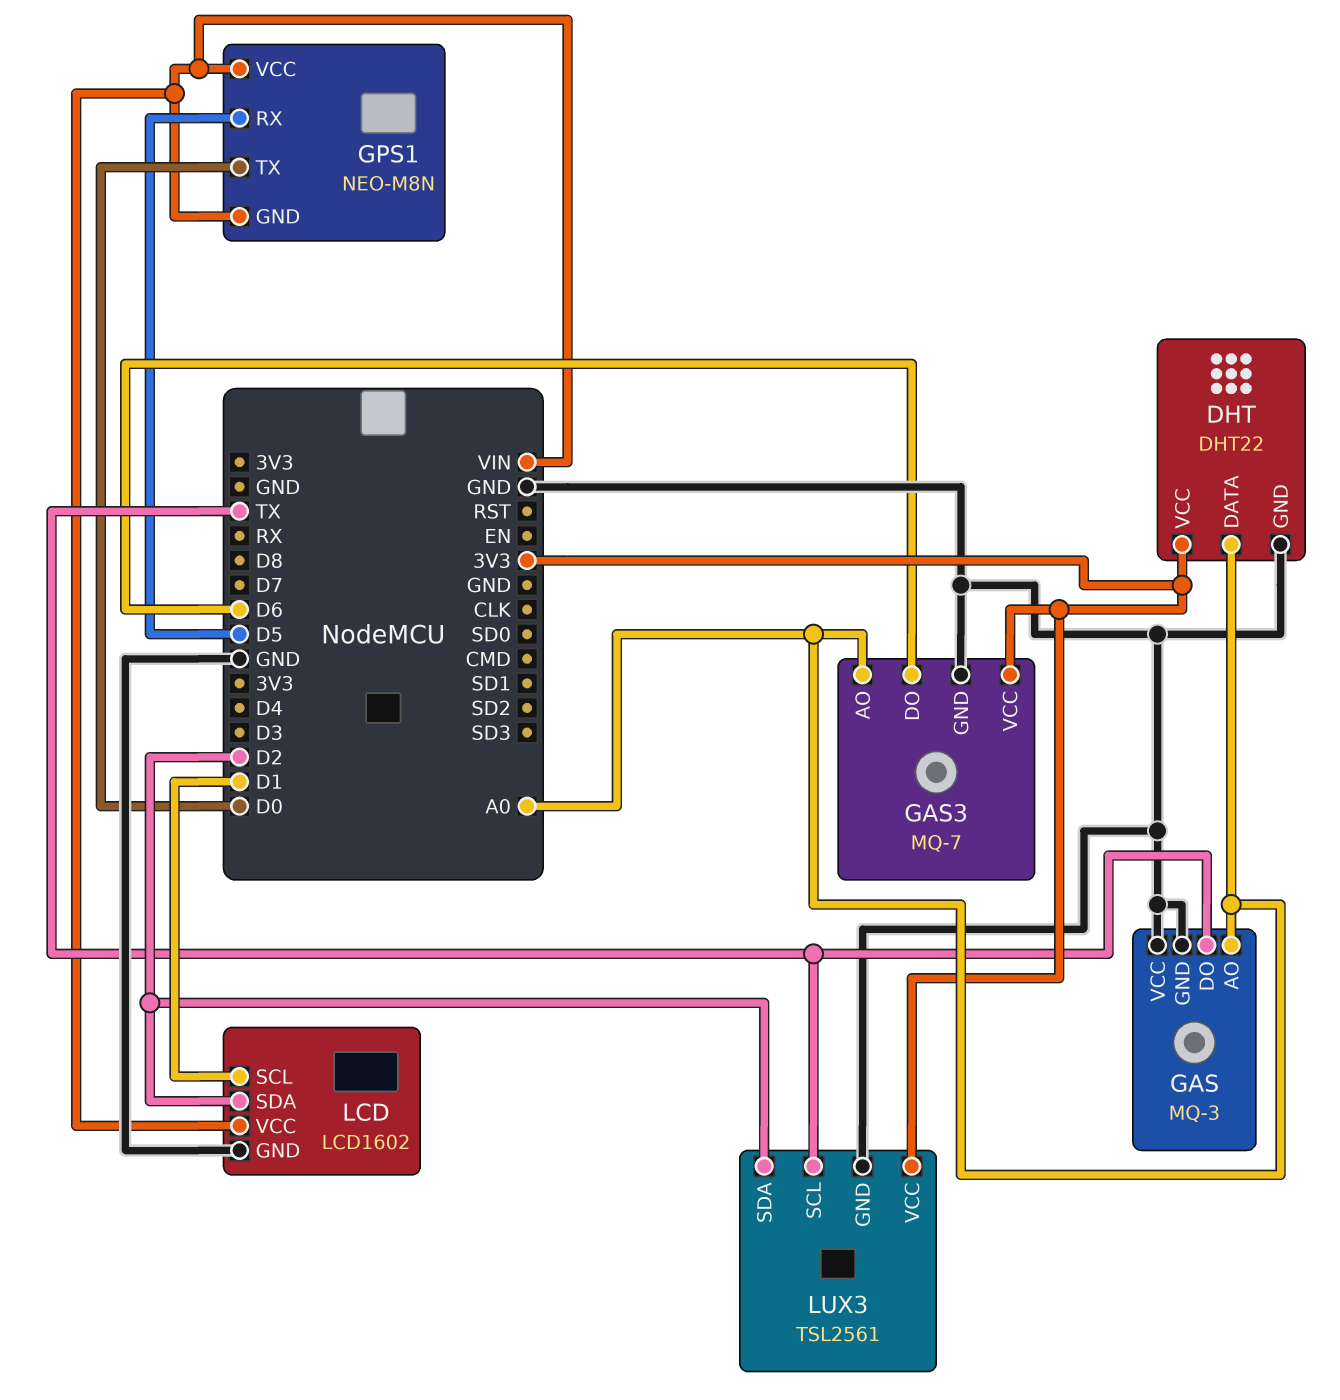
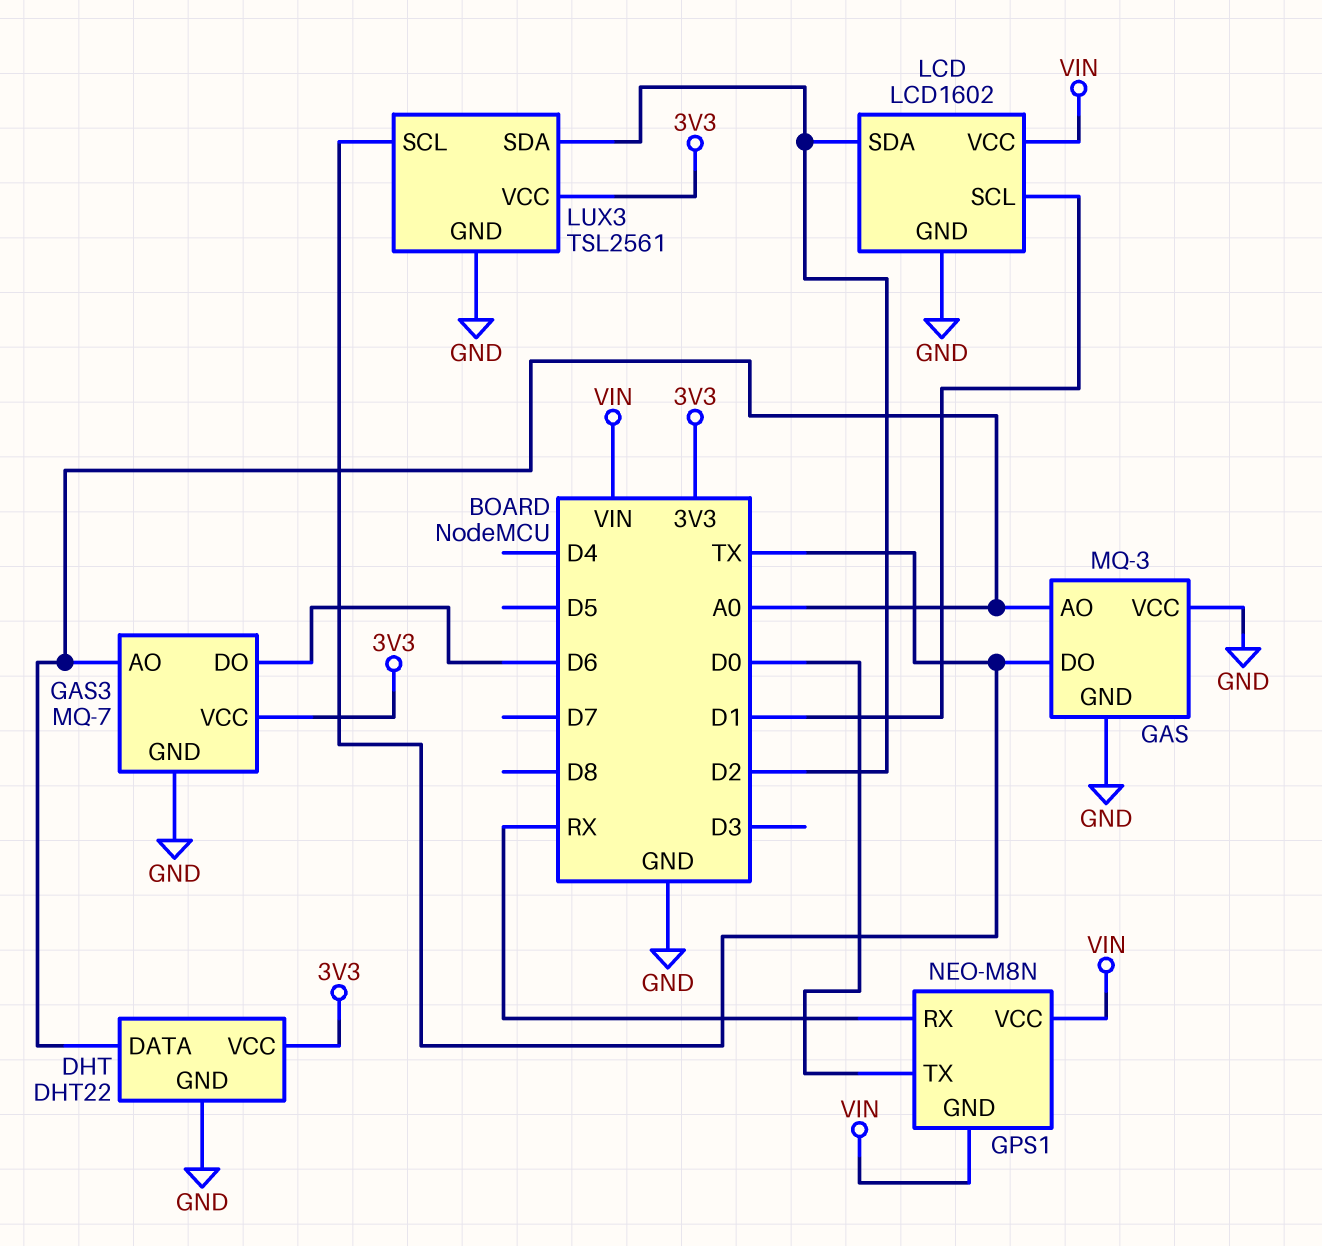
GPS1 pin RX: D5 -> RX

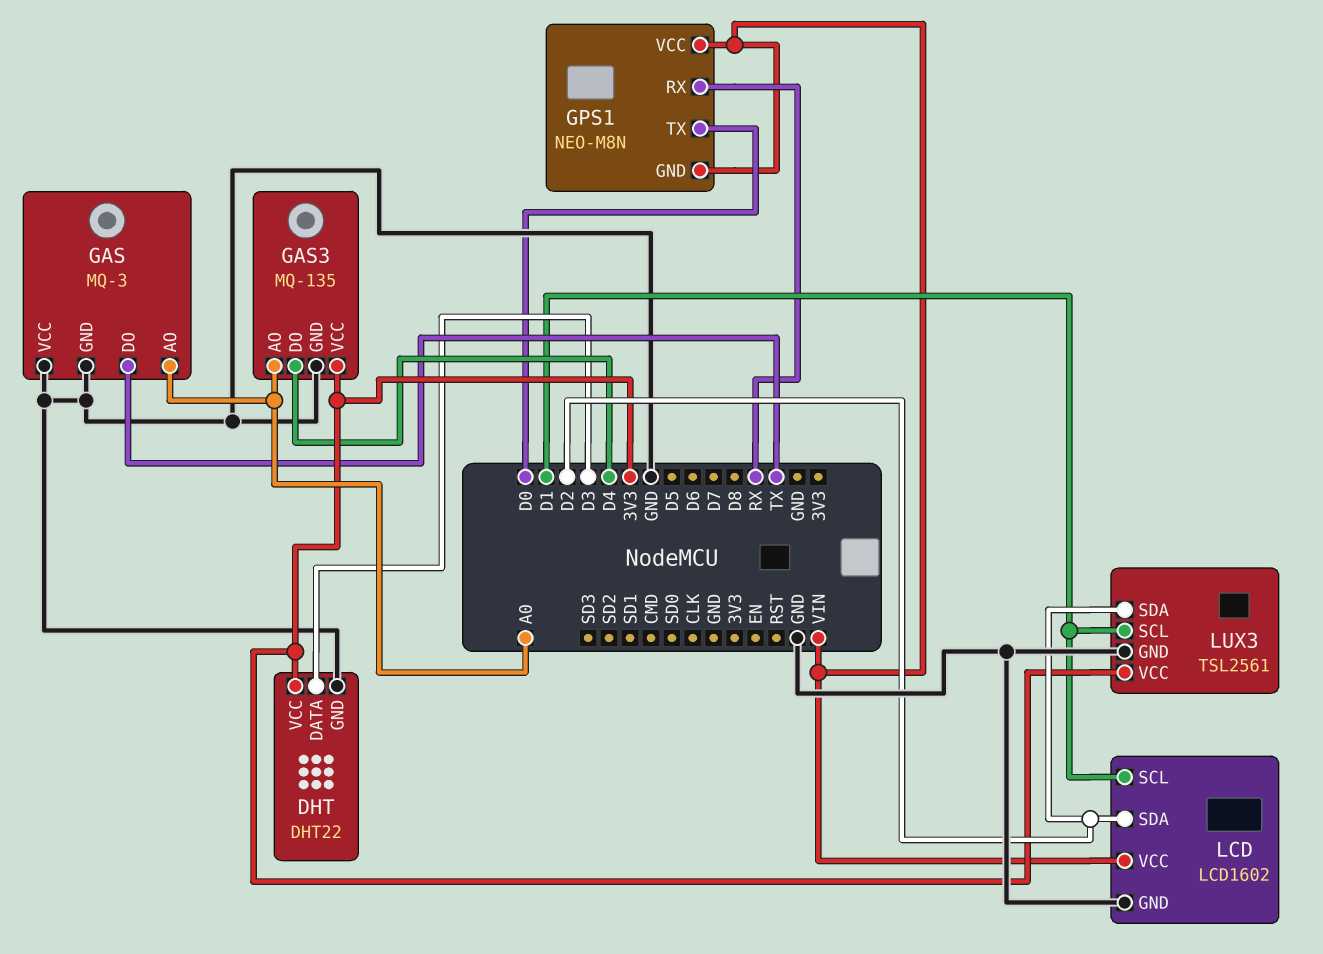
DHT pin DATA: A0 -> D3
GAS3: MQ-7 -> MQ-135
GAS3 pin DO: D6 -> D4
LUX3 pin SCL: TX -> D1

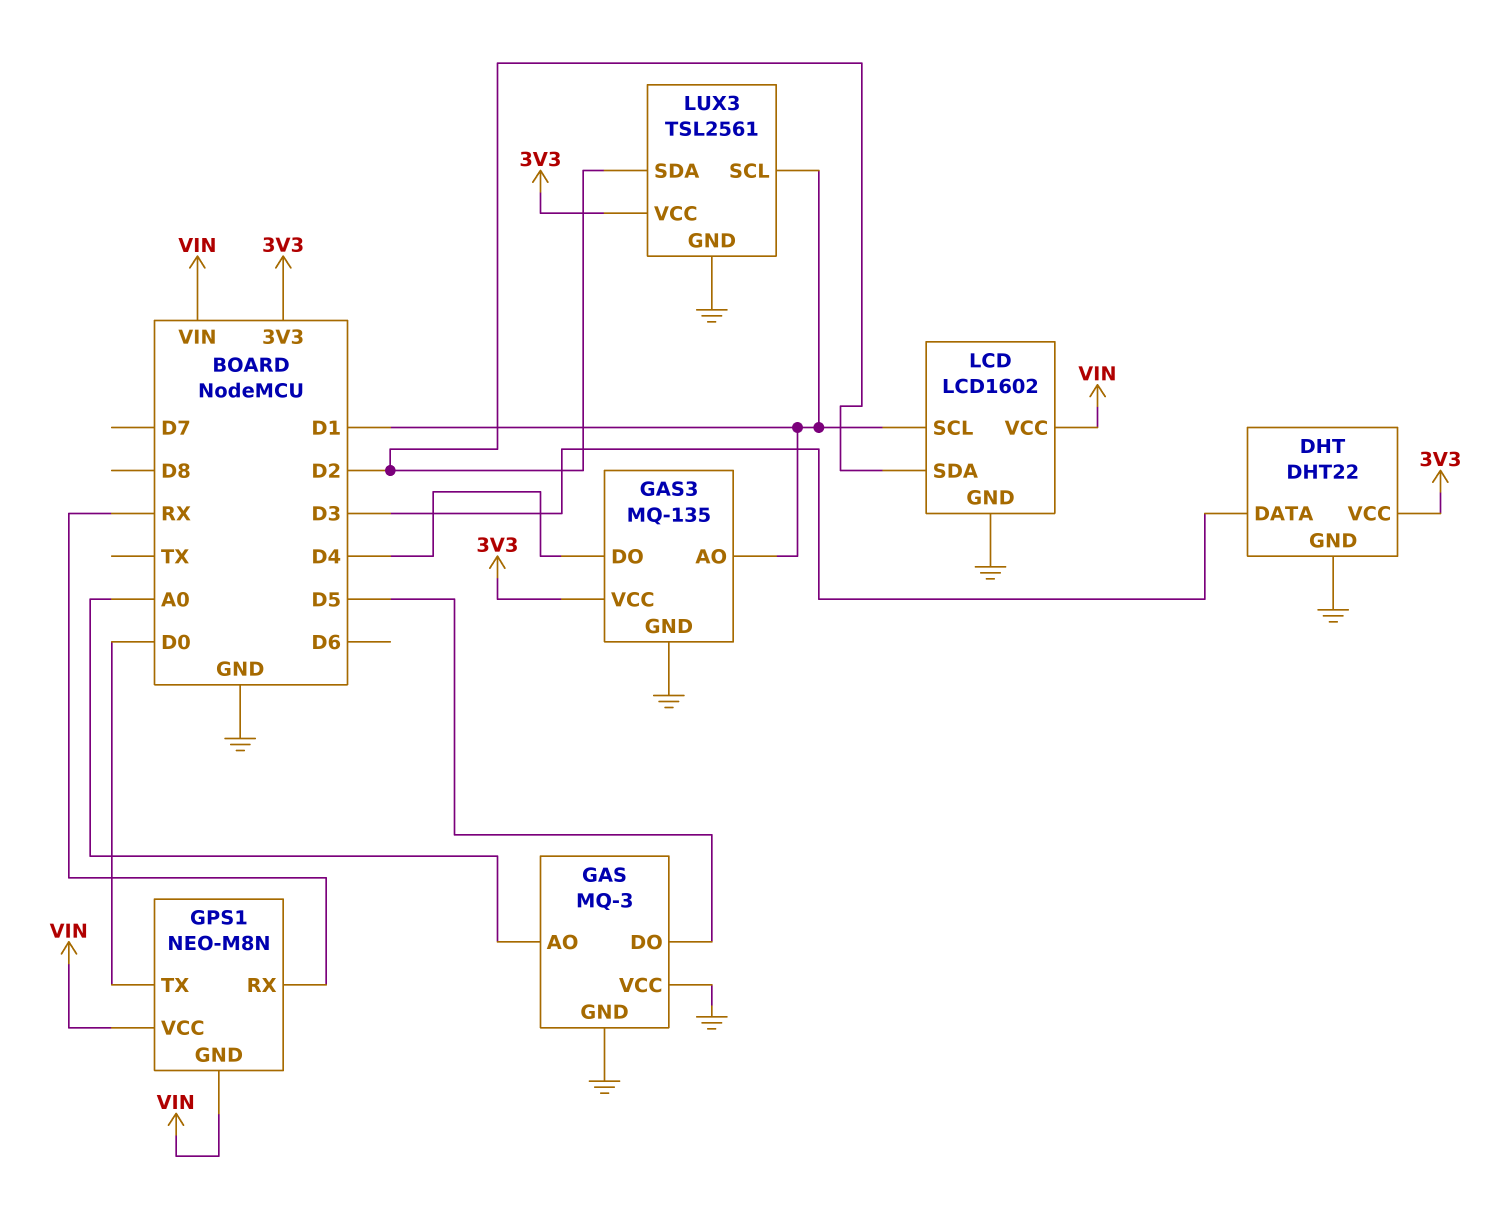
GAS pin DO: TX -> D5
GAS3 pin AO: A0 -> D1

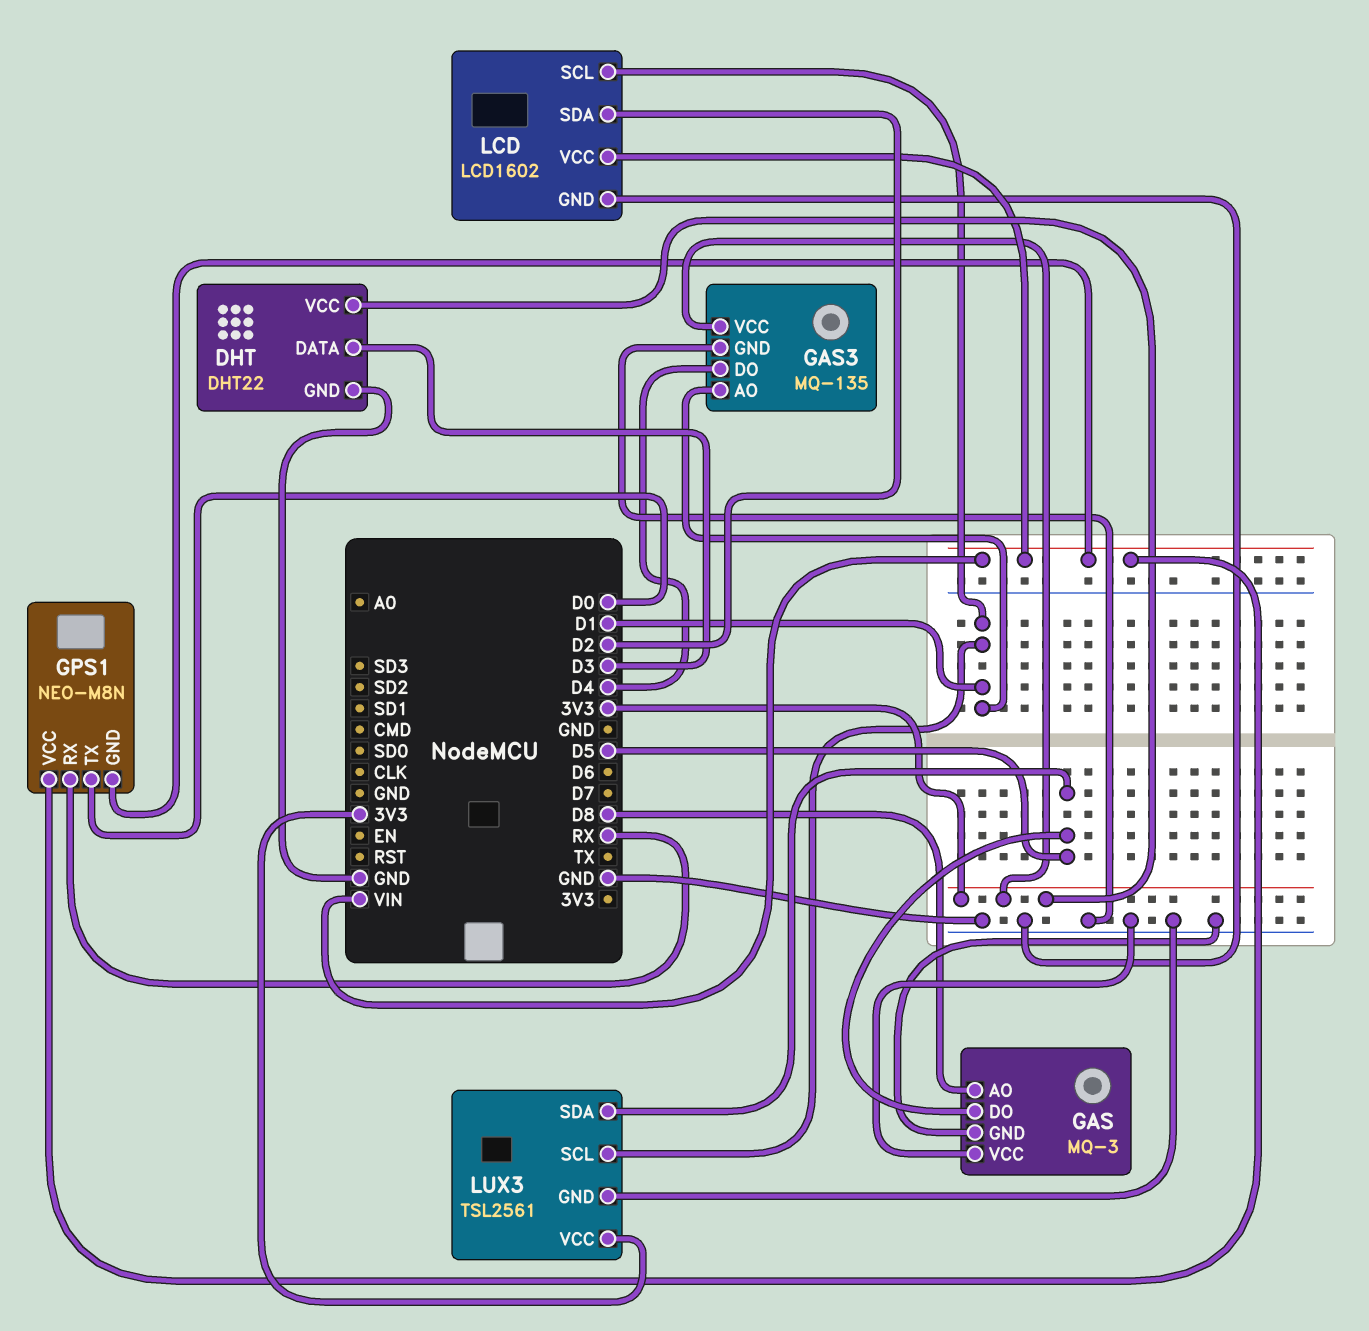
GAS pin AO: A0 -> D8
LUX3 pin SDA: D2 -> D5

